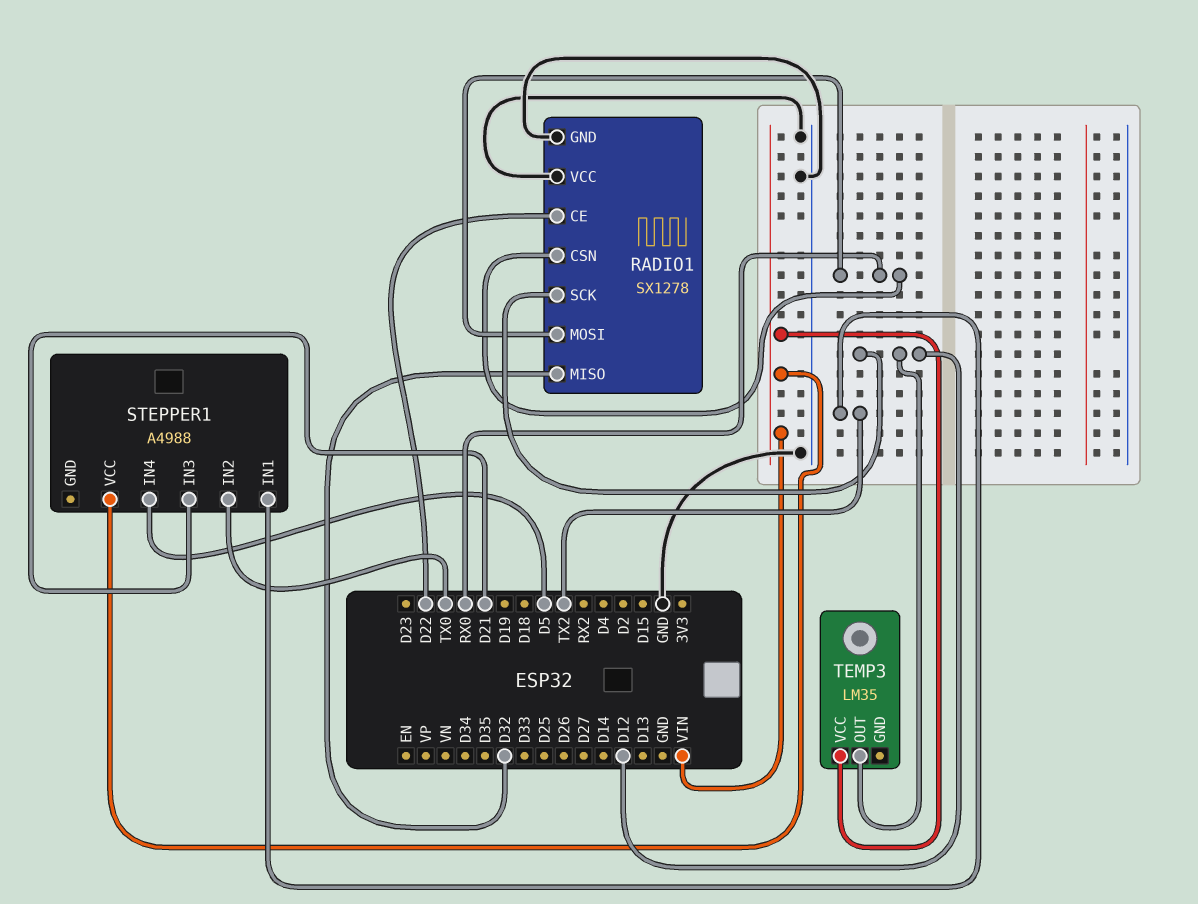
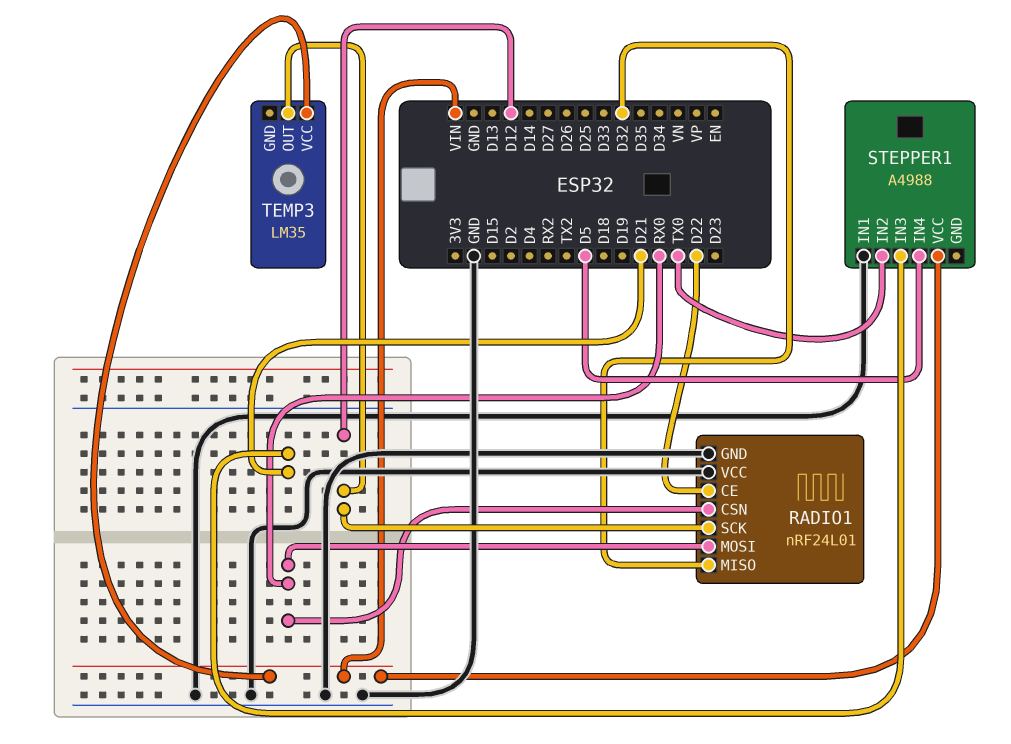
RADIO1: SX1278 -> nRF24L01
STEPPER1 pin IN1: TX2 -> GND

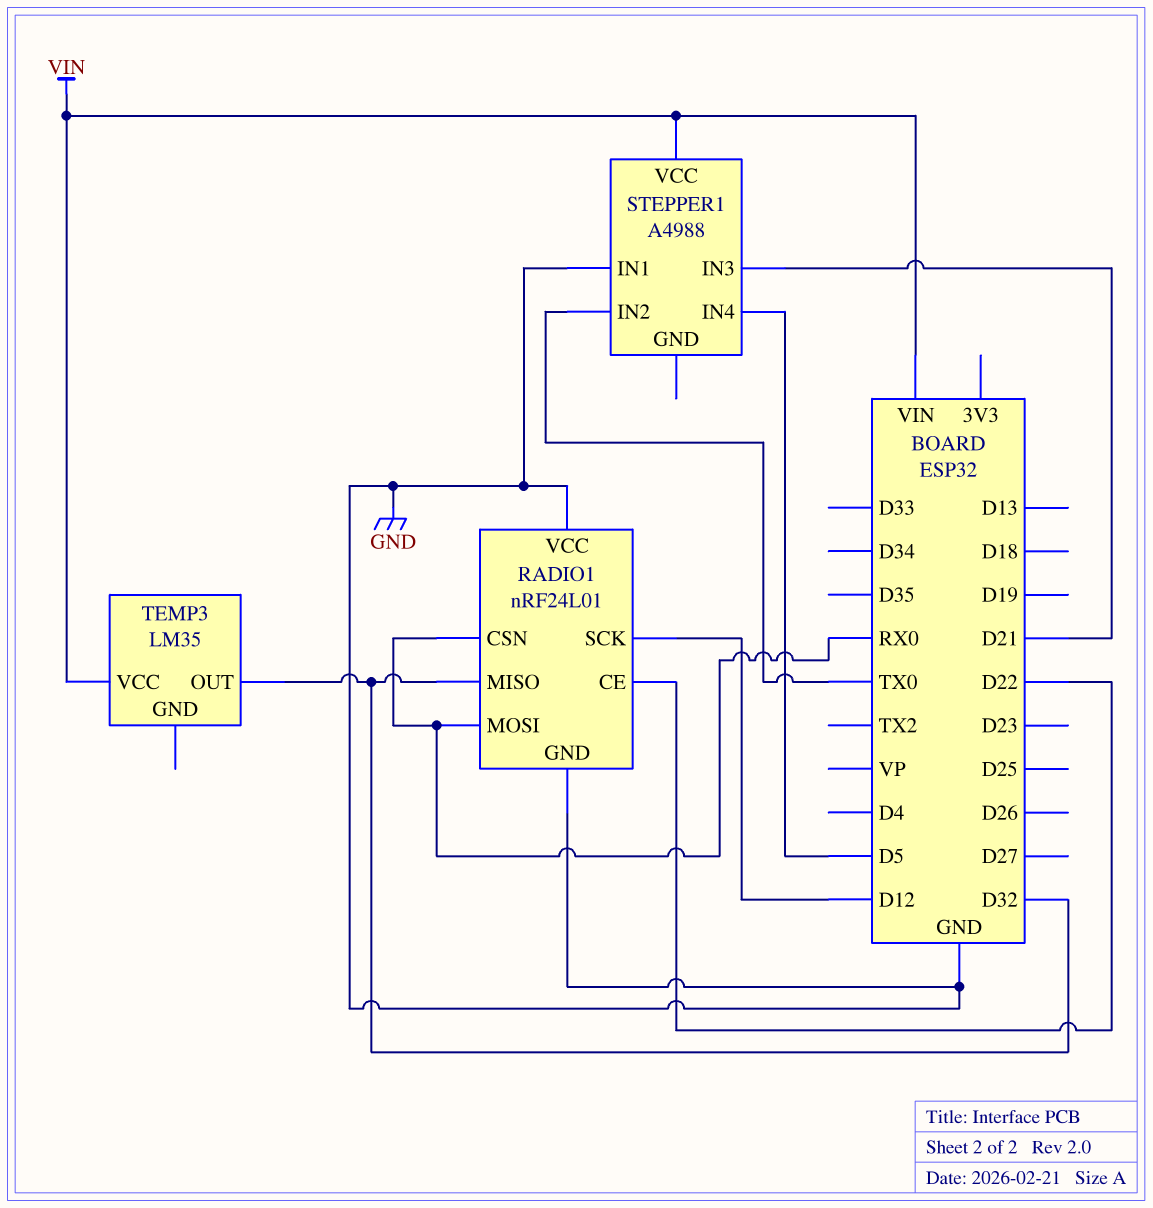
TEMP3 pin OUT: D12 -> D32

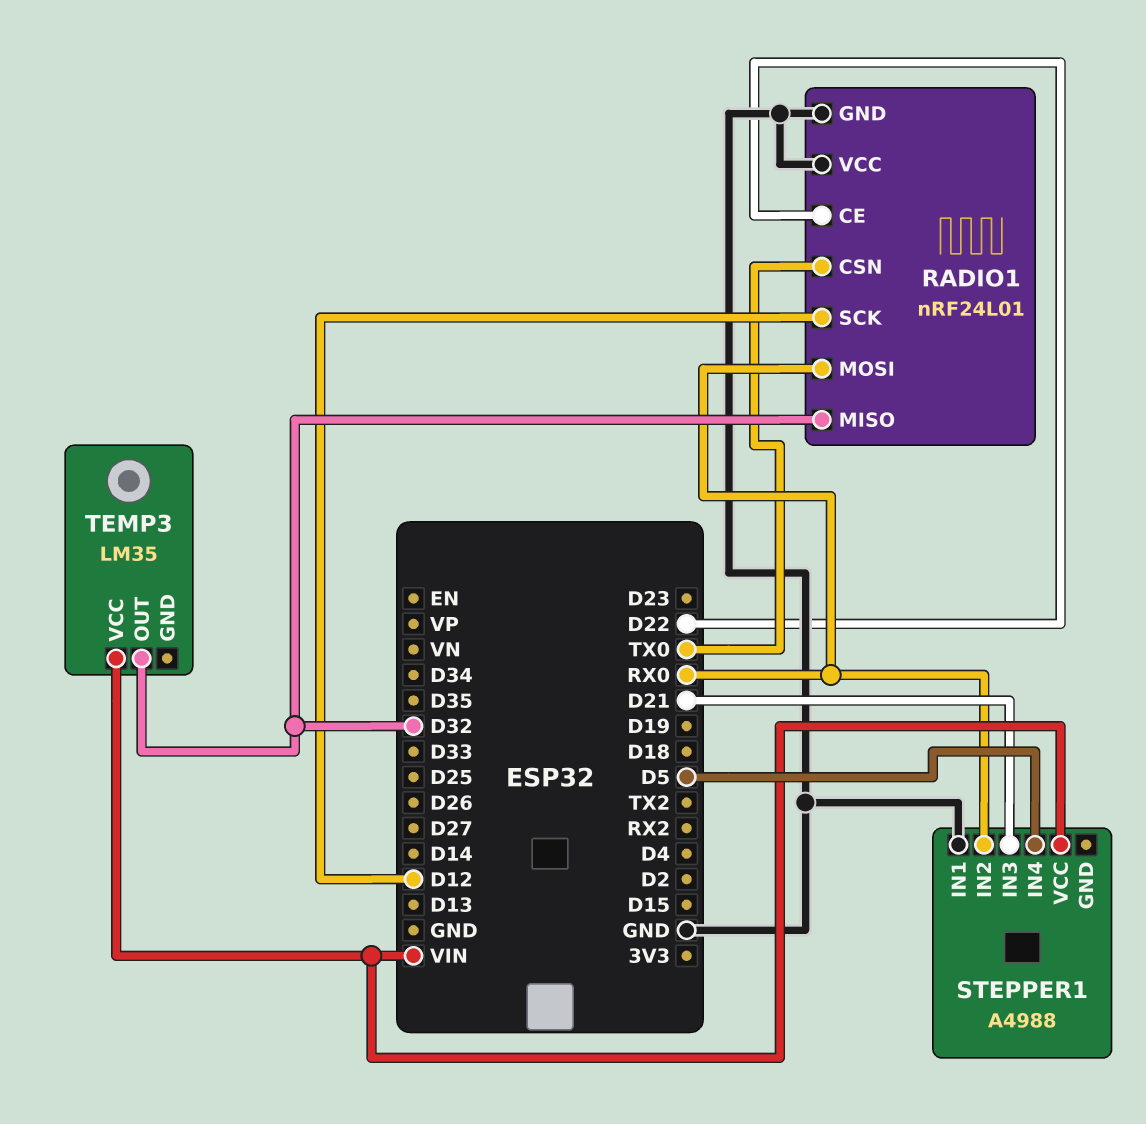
RADIO1 pin CSN: RX0 -> TX0
STEPPER1 pin IN2: TX0 -> RX0

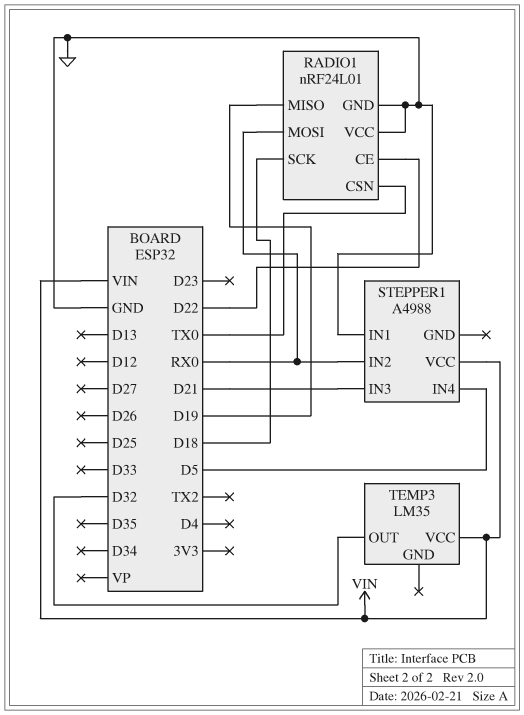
RADIO1 pin MISO: D32 -> D19
RADIO1 pin SCK: D12 -> D18

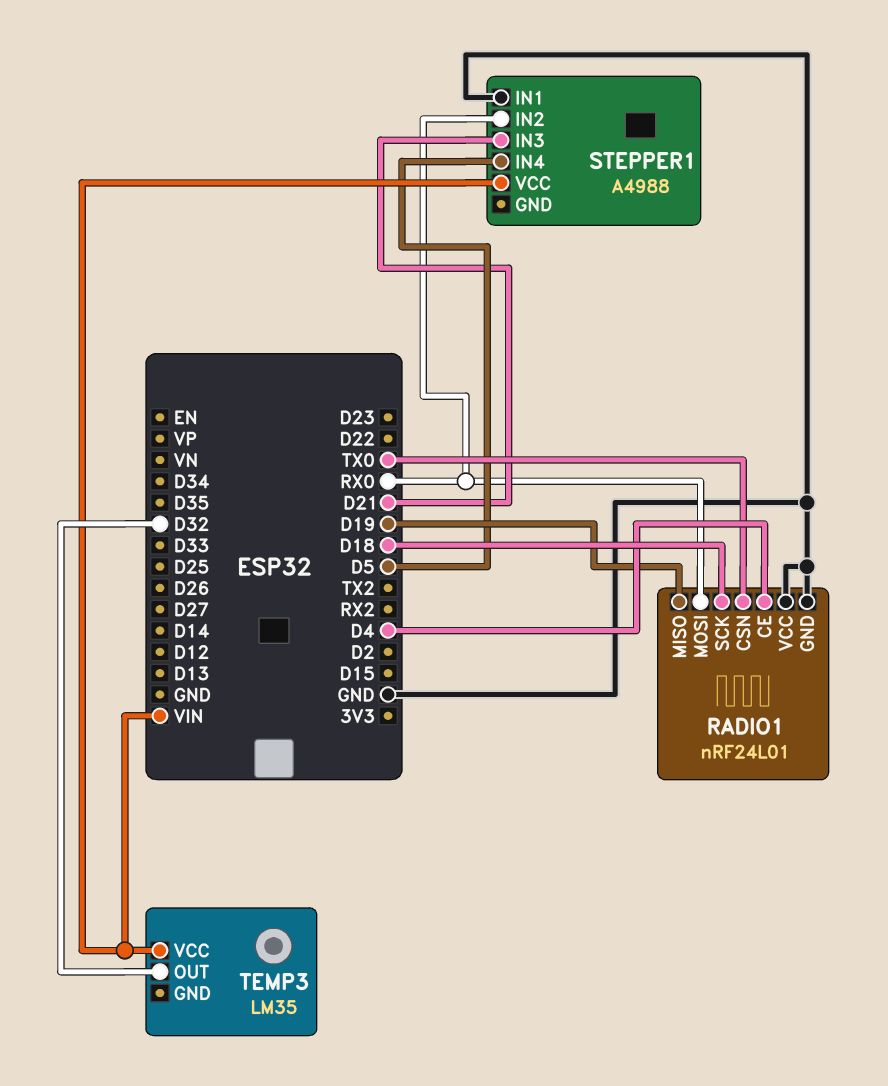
RADIO1 pin CE: D22 -> D4

